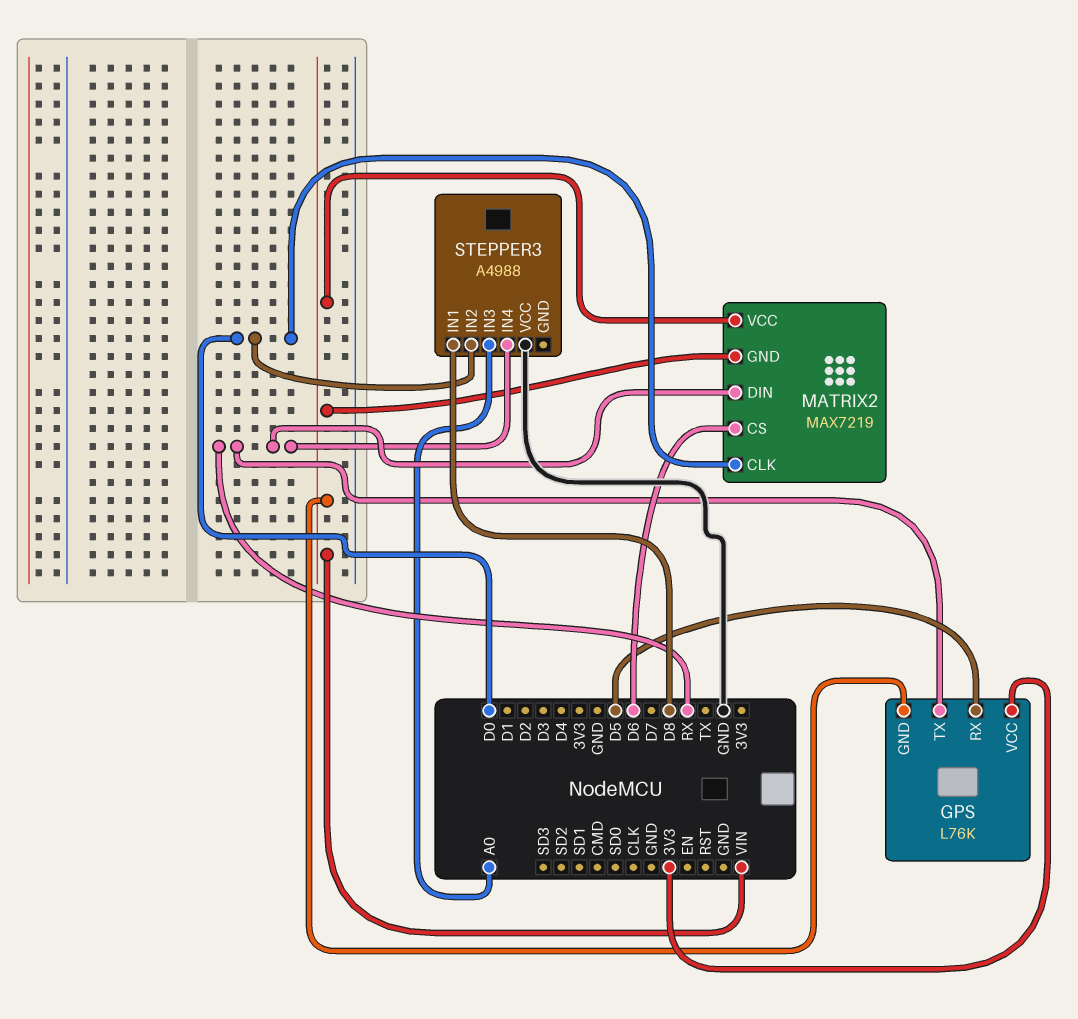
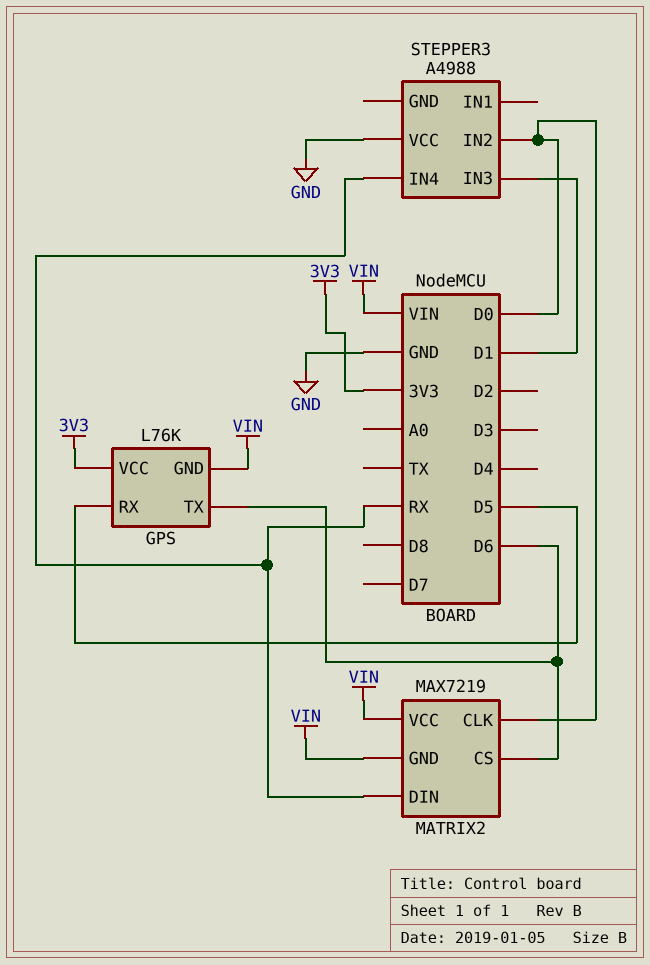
GPS pin TX: RX -> D6
STEPPER3 pin IN1: D8 -> none
STEPPER3 pin IN3: A0 -> D1

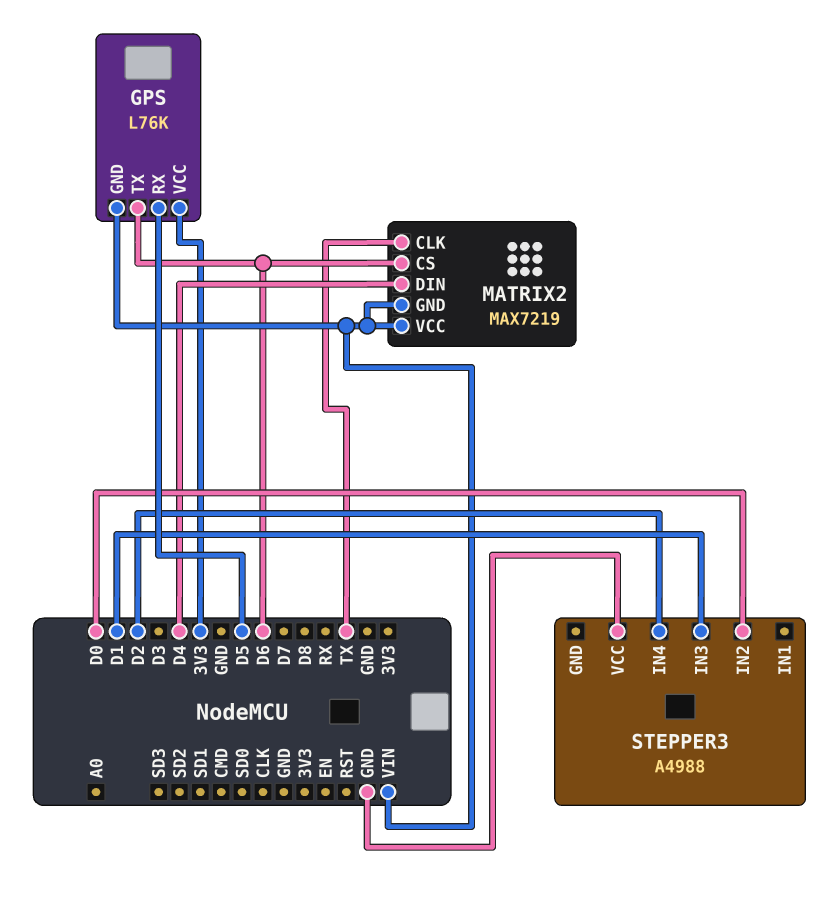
MATRIX2 pin CLK: D0 -> TX
MATRIX2 pin DIN: RX -> D4
STEPPER3 pin IN4: RX -> D2

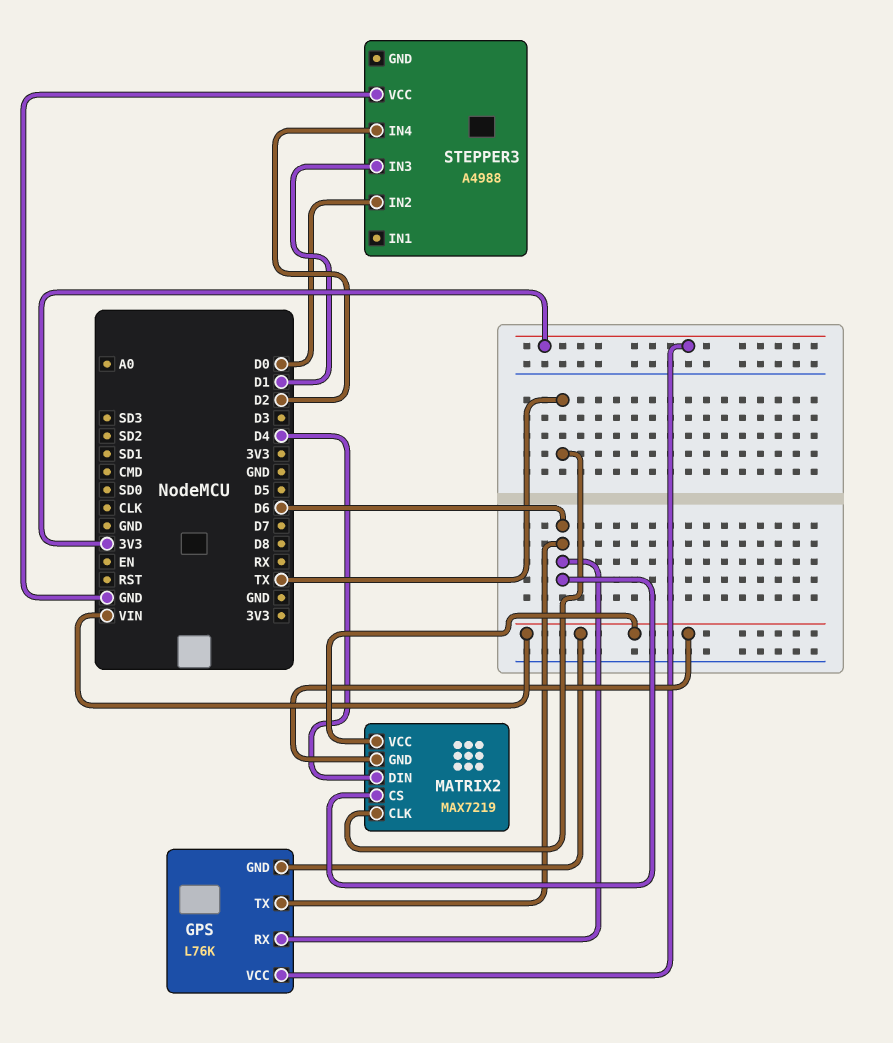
GPS pin RX: D5 -> D6

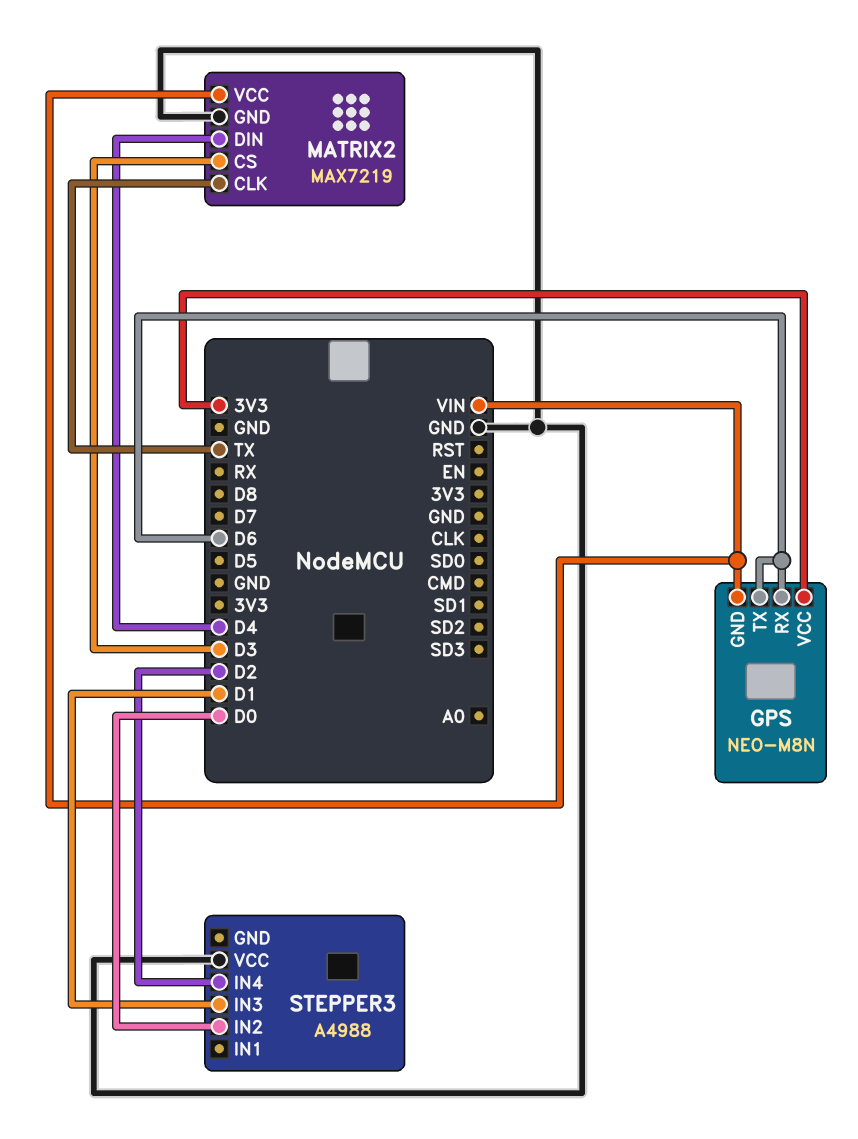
GPS: L76K -> NEO-M8N
MATRIX2 pin CS: D6 -> D3
MATRIX2 pin GND: VIN -> GND

